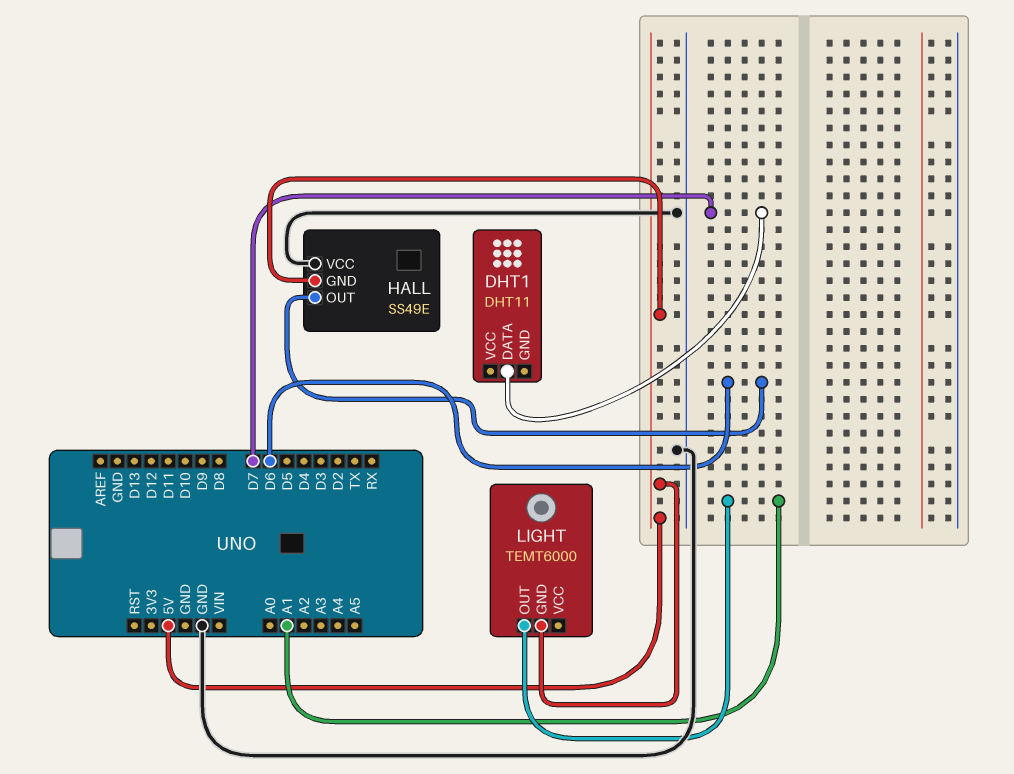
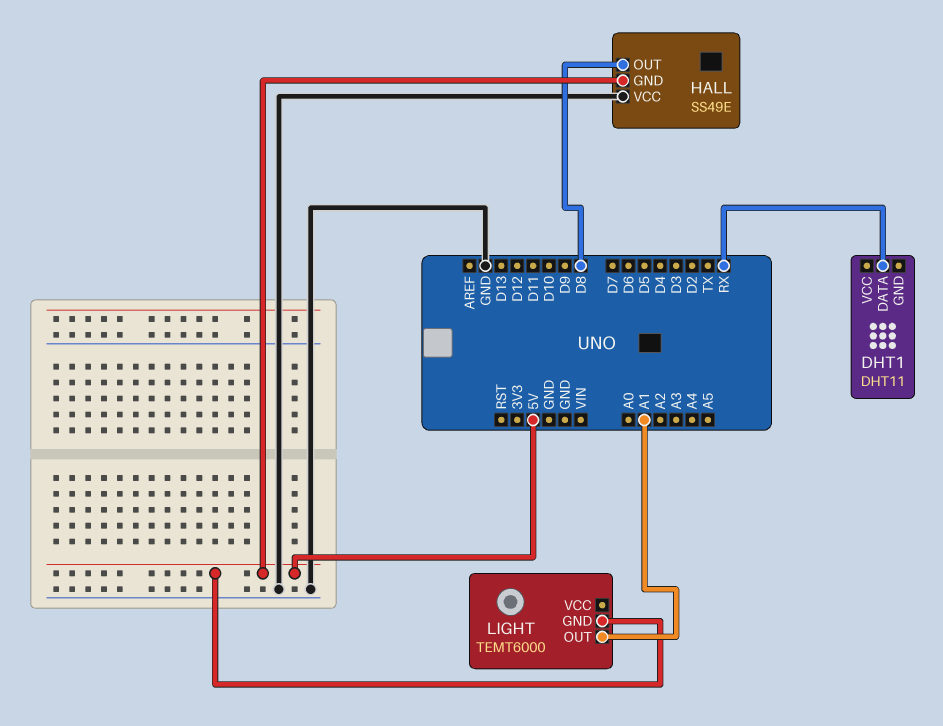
DHT1 pin DATA: D7 -> RX
HALL pin OUT: D6 -> D8

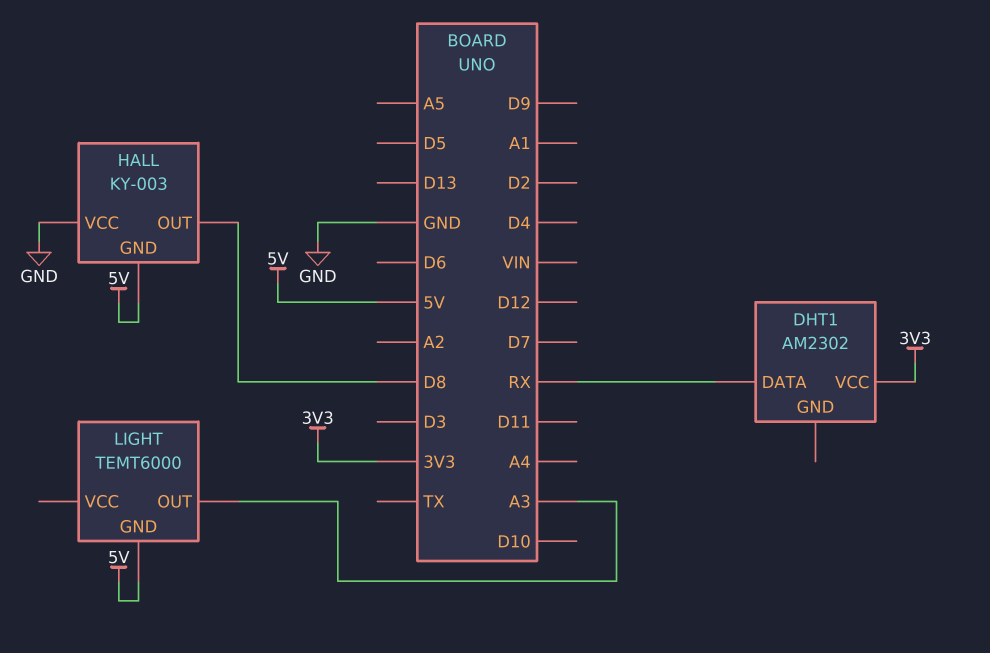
DHT1: DHT11 -> AM2302
DHT1 pin VCC: none -> 3V3
HALL: SS49E -> KY-003
LIGHT pin OUT: A1 -> A3

